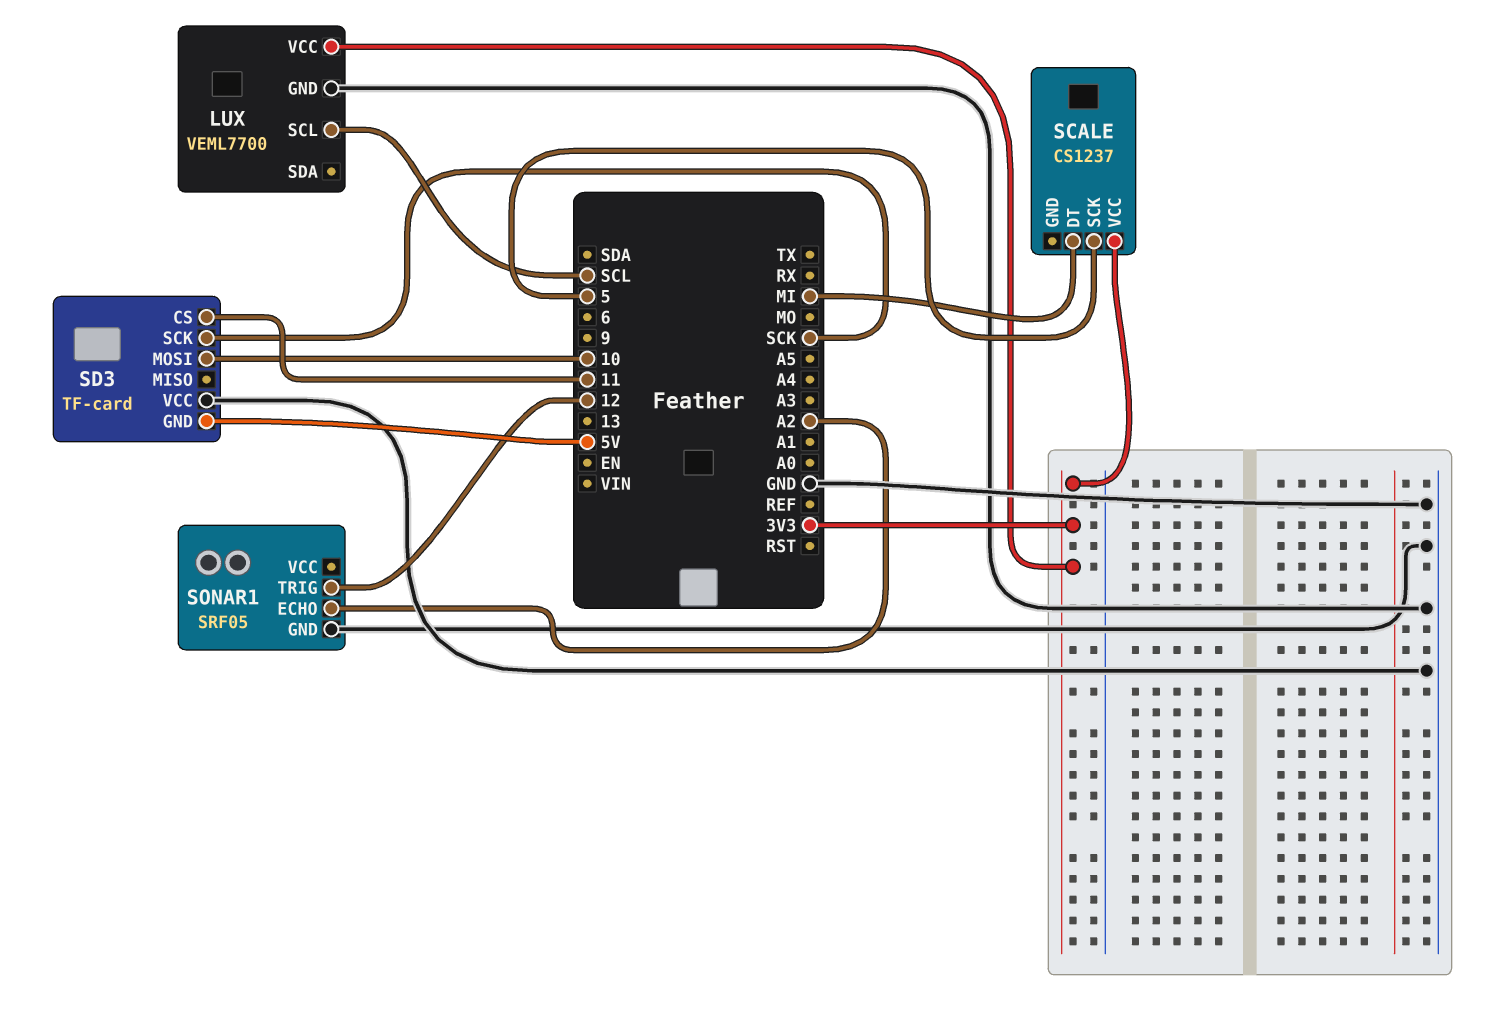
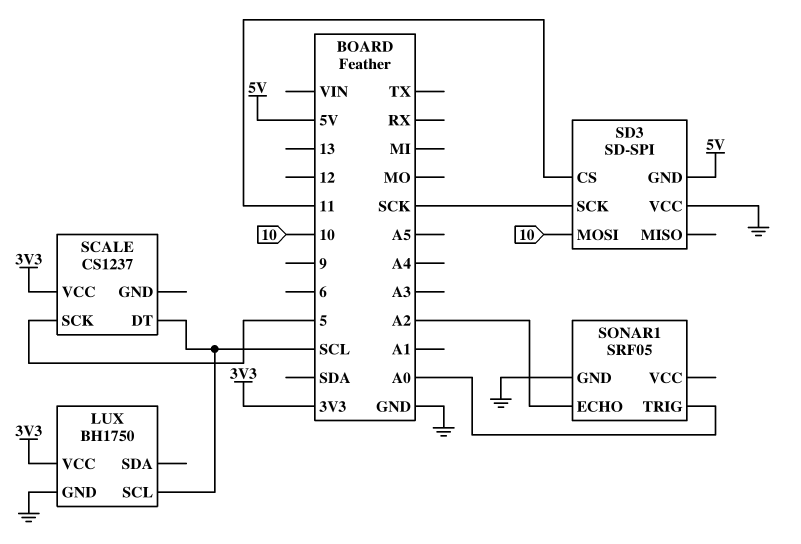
LUX: VEML7700 -> BH1750
SCALE pin DT: MI -> SCL
SD3: TF-card -> SD-SPI
SONAR1 pin TRIG: 12 -> A0

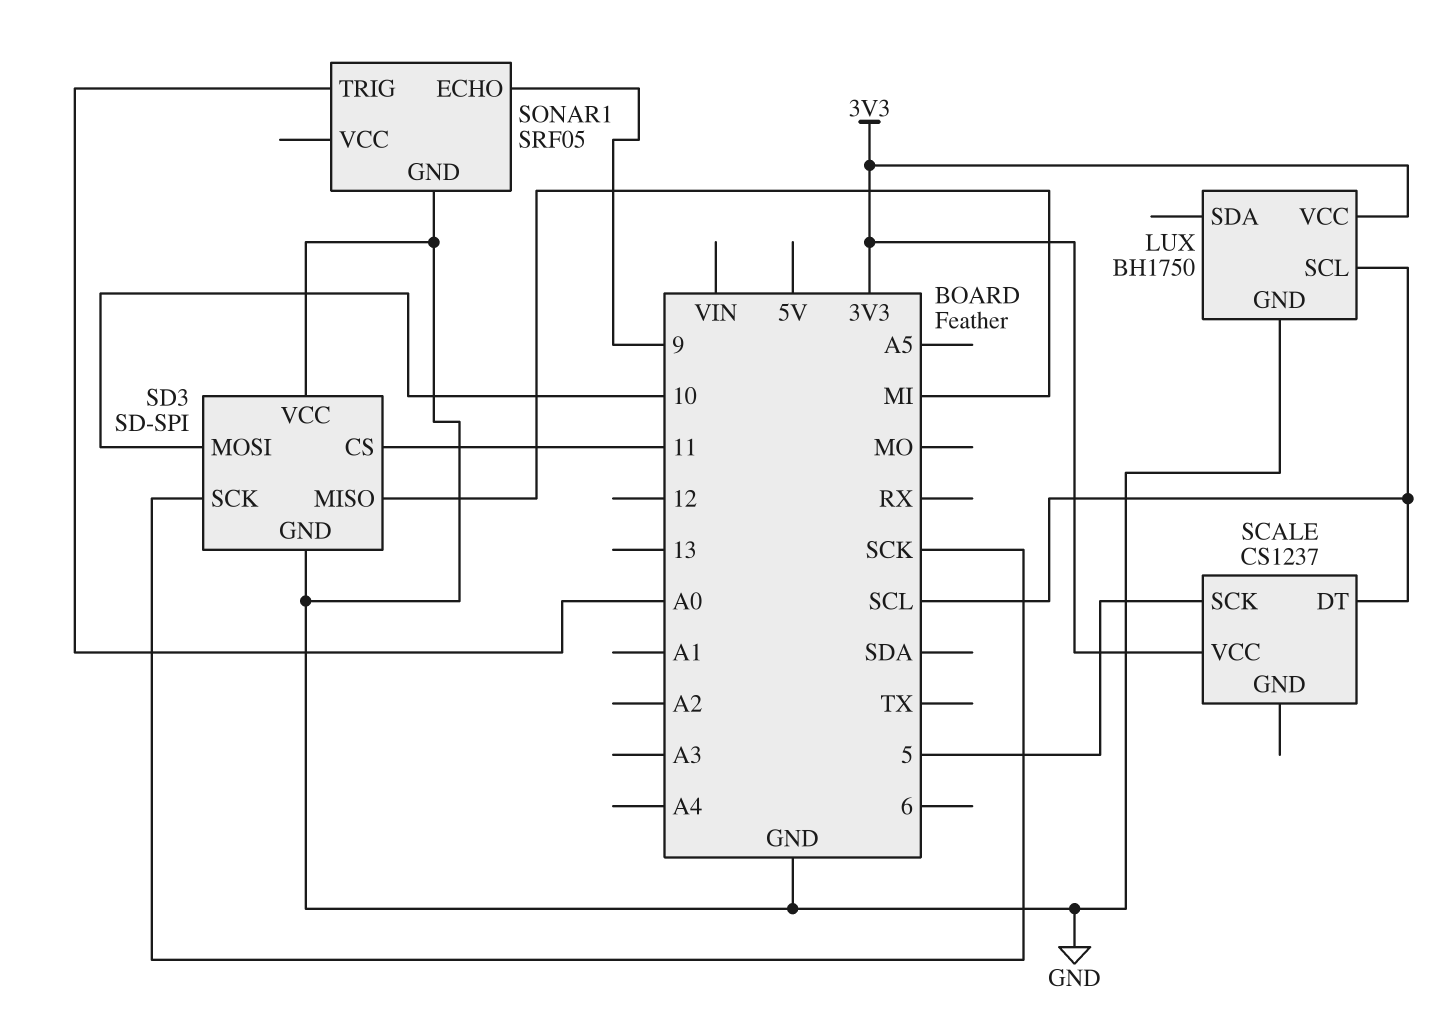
SD3 pin GND: 5V -> GND
SD3 pin MISO: none -> MI
SONAR1 pin ECHO: A2 -> 9

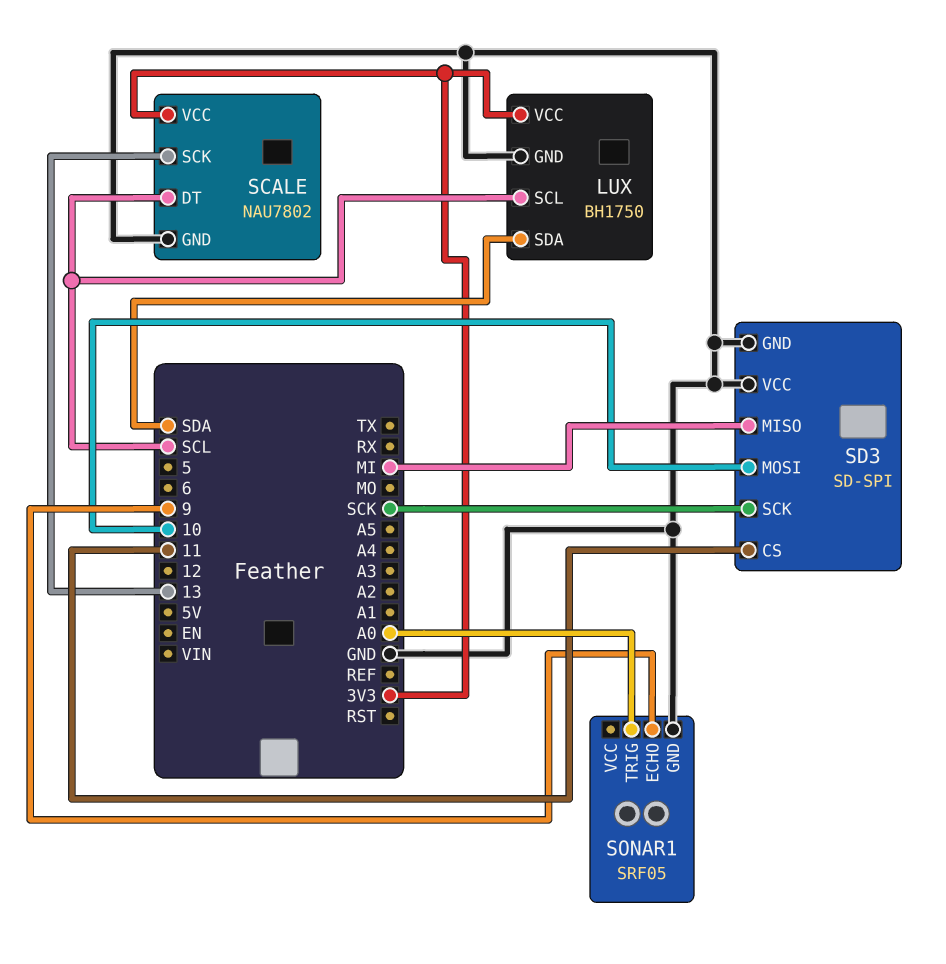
LUX pin SDA: none -> SDA
SCALE: CS1237 -> NAU7802
SCALE pin GND: none -> GND
SCALE pin SCK: 5 -> 13

